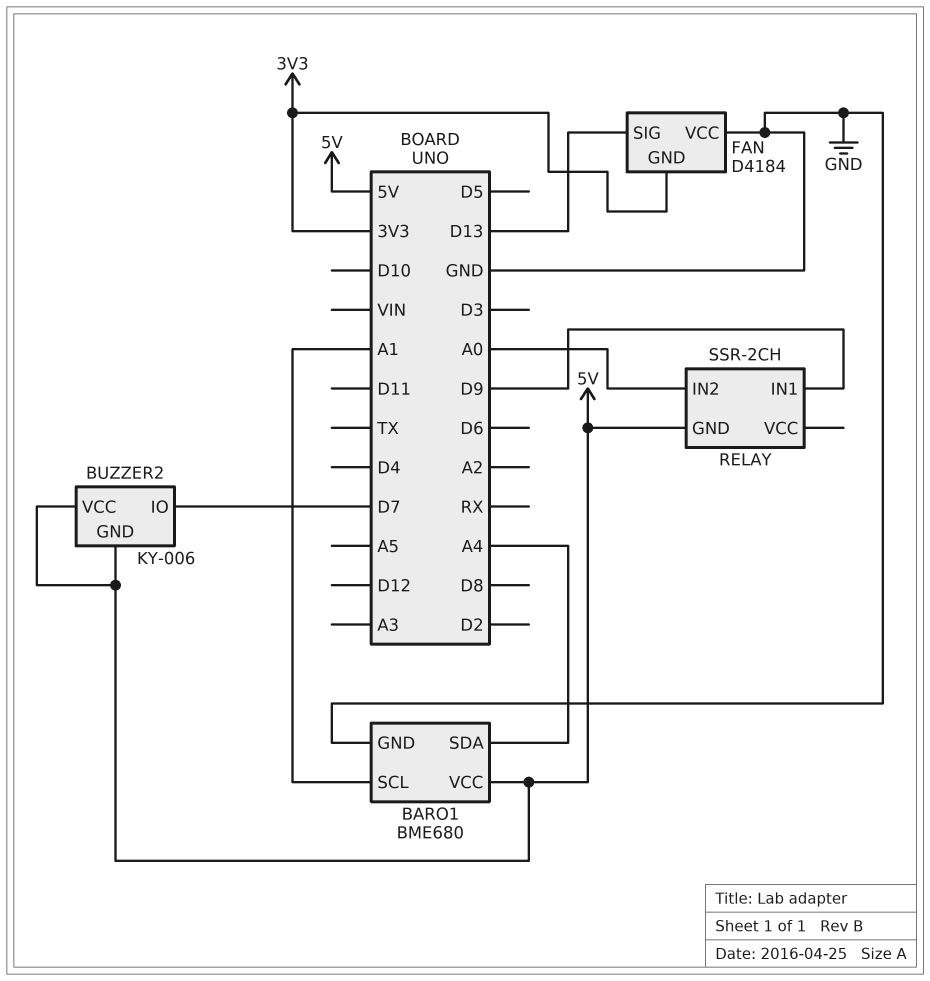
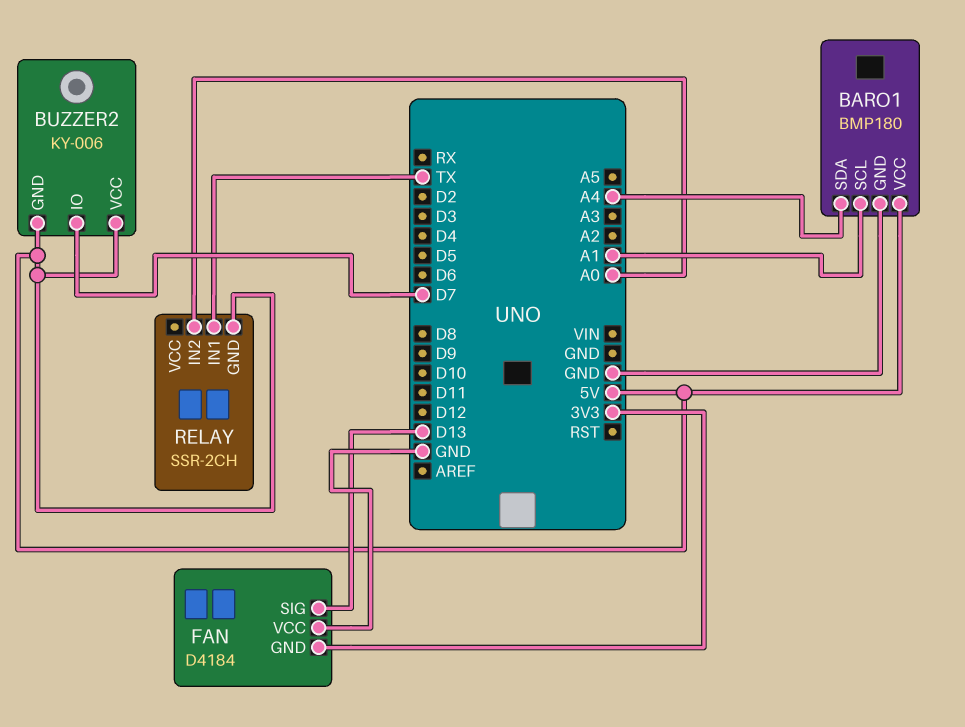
BARO1: BME680 -> BMP180
RELAY pin IN1: D9 -> TX

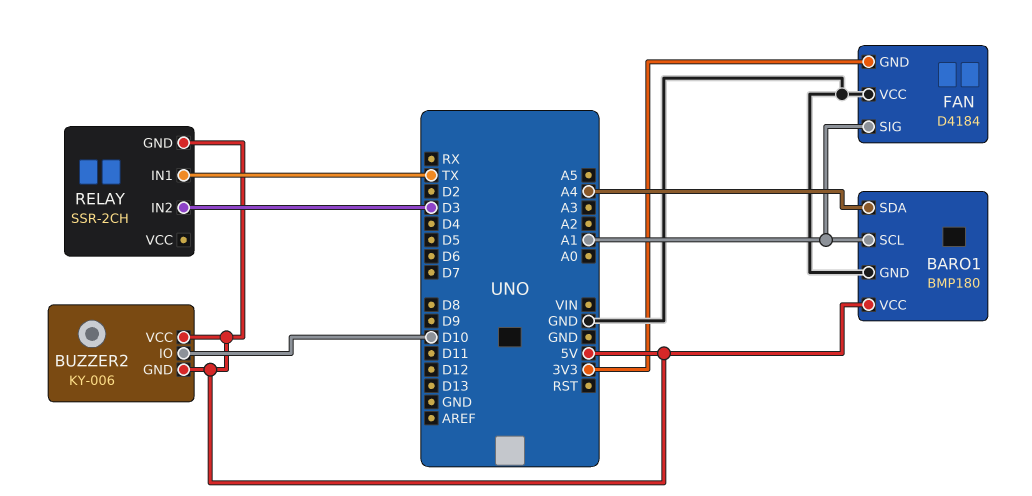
BUZZER2 pin IO: D7 -> D10
FAN pin SIG: D13 -> A1
RELAY pin IN2: A0 -> D3

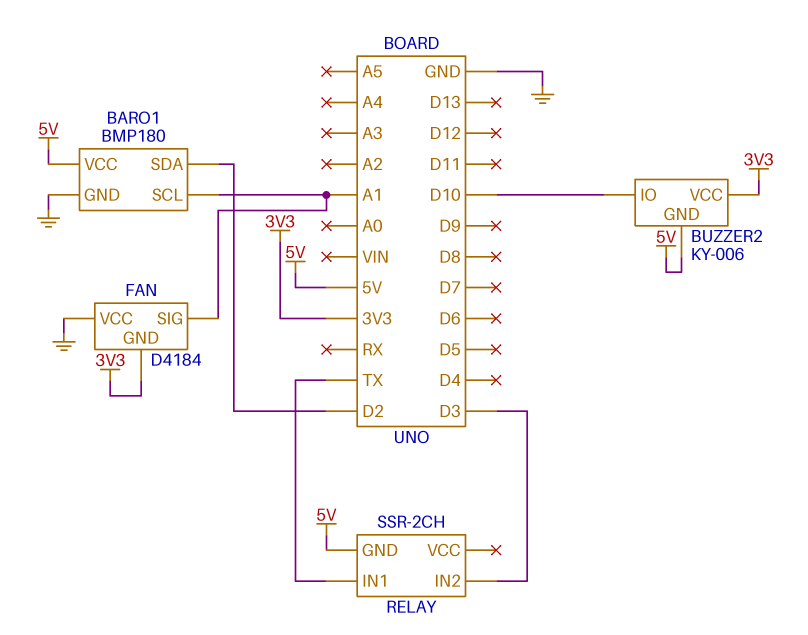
BARO1 pin SDA: A4 -> D2
BUZZER2 pin VCC: 5V -> 3V3

